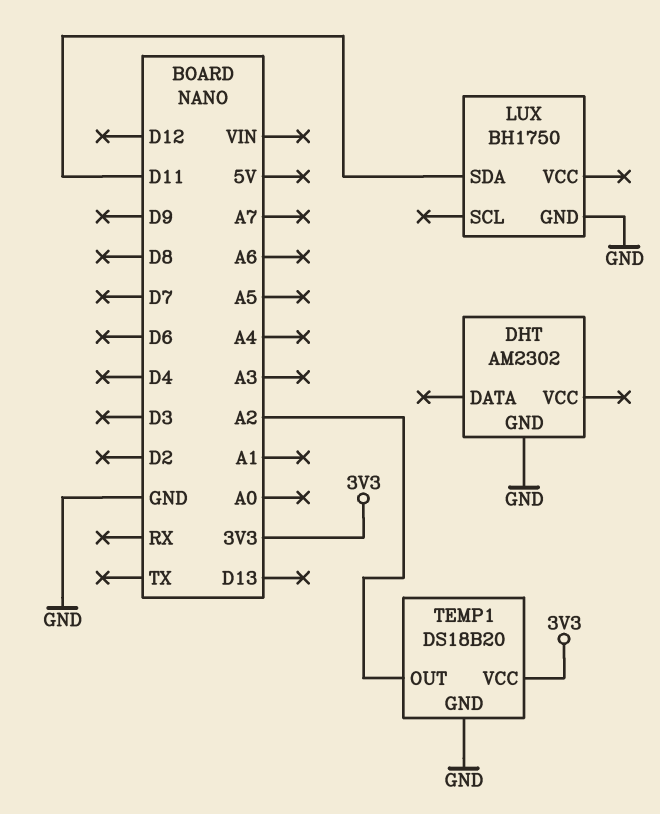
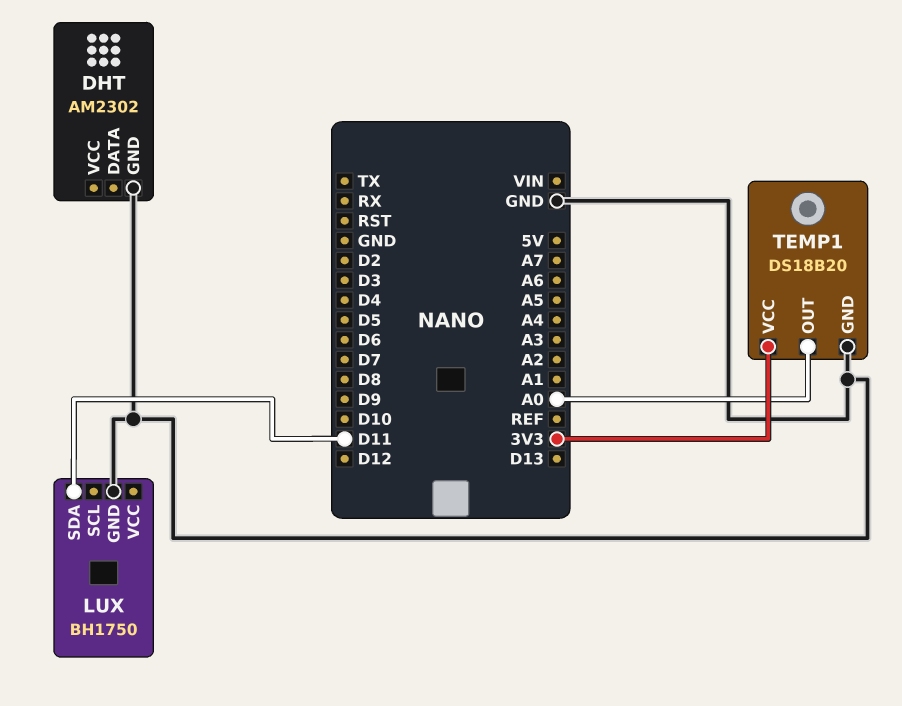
TEMP1 pin OUT: A2 -> A0

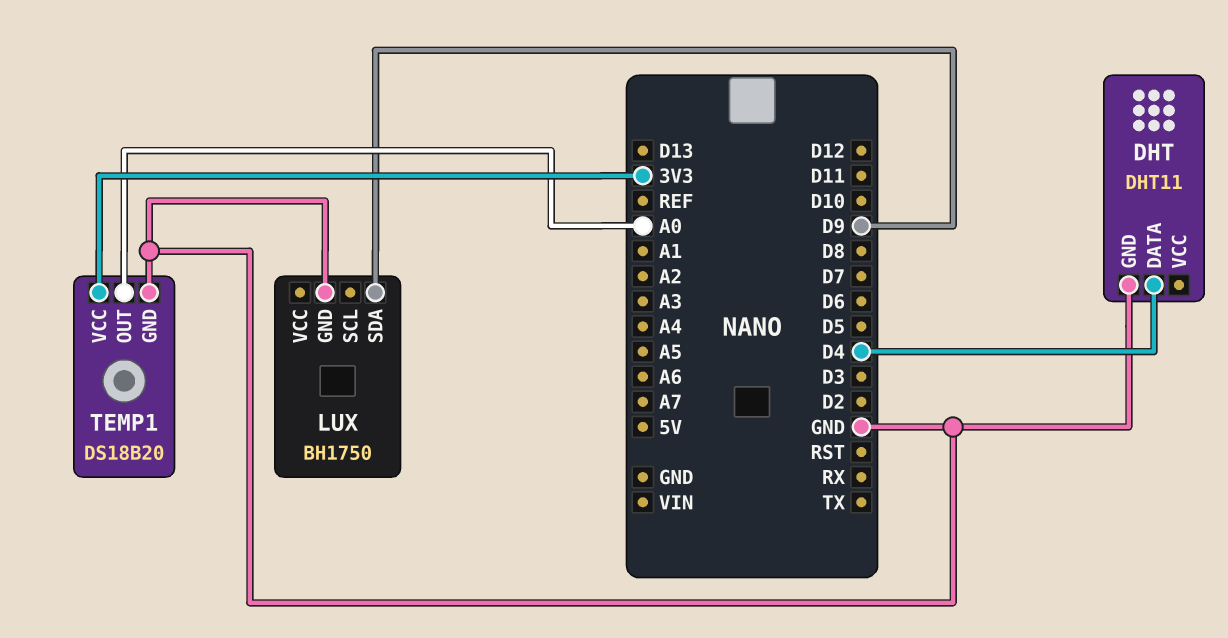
DHT: AM2302 -> DHT11
DHT pin DATA: none -> D4
LUX pin SDA: D11 -> D9

